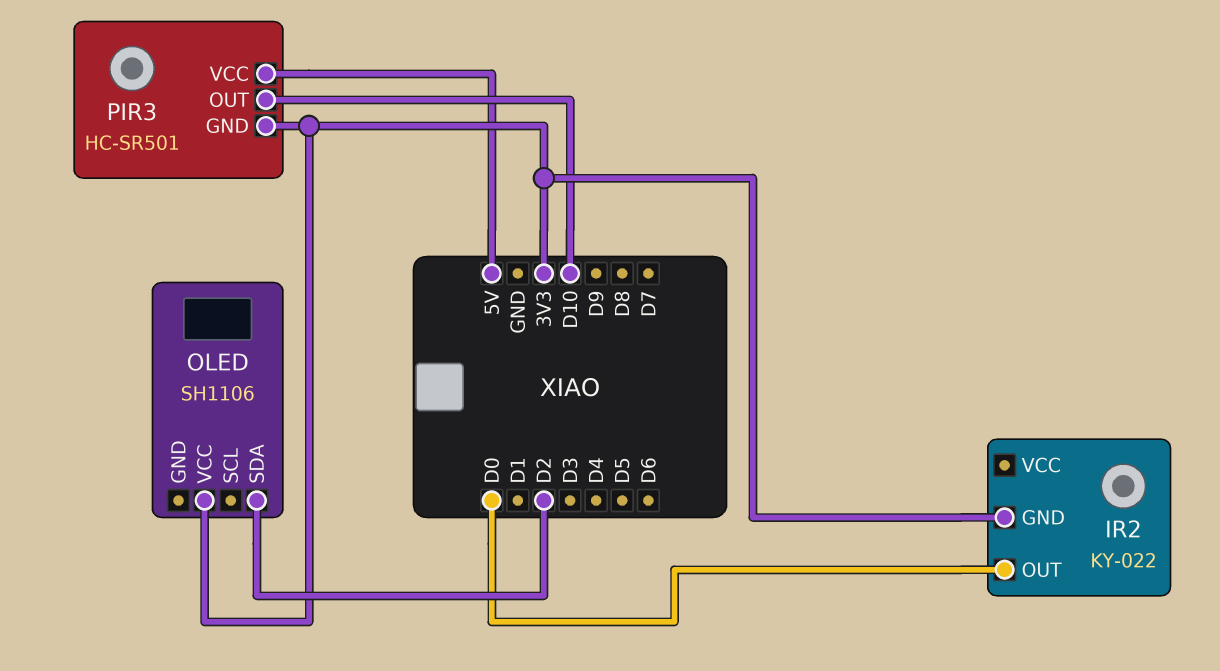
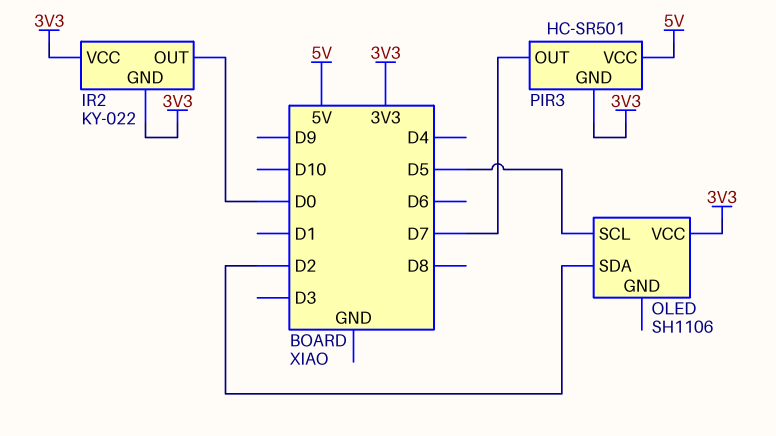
IR2 pin VCC: none -> 3V3
OLED pin SCL: none -> D5
PIR3 pin OUT: D10 -> D7

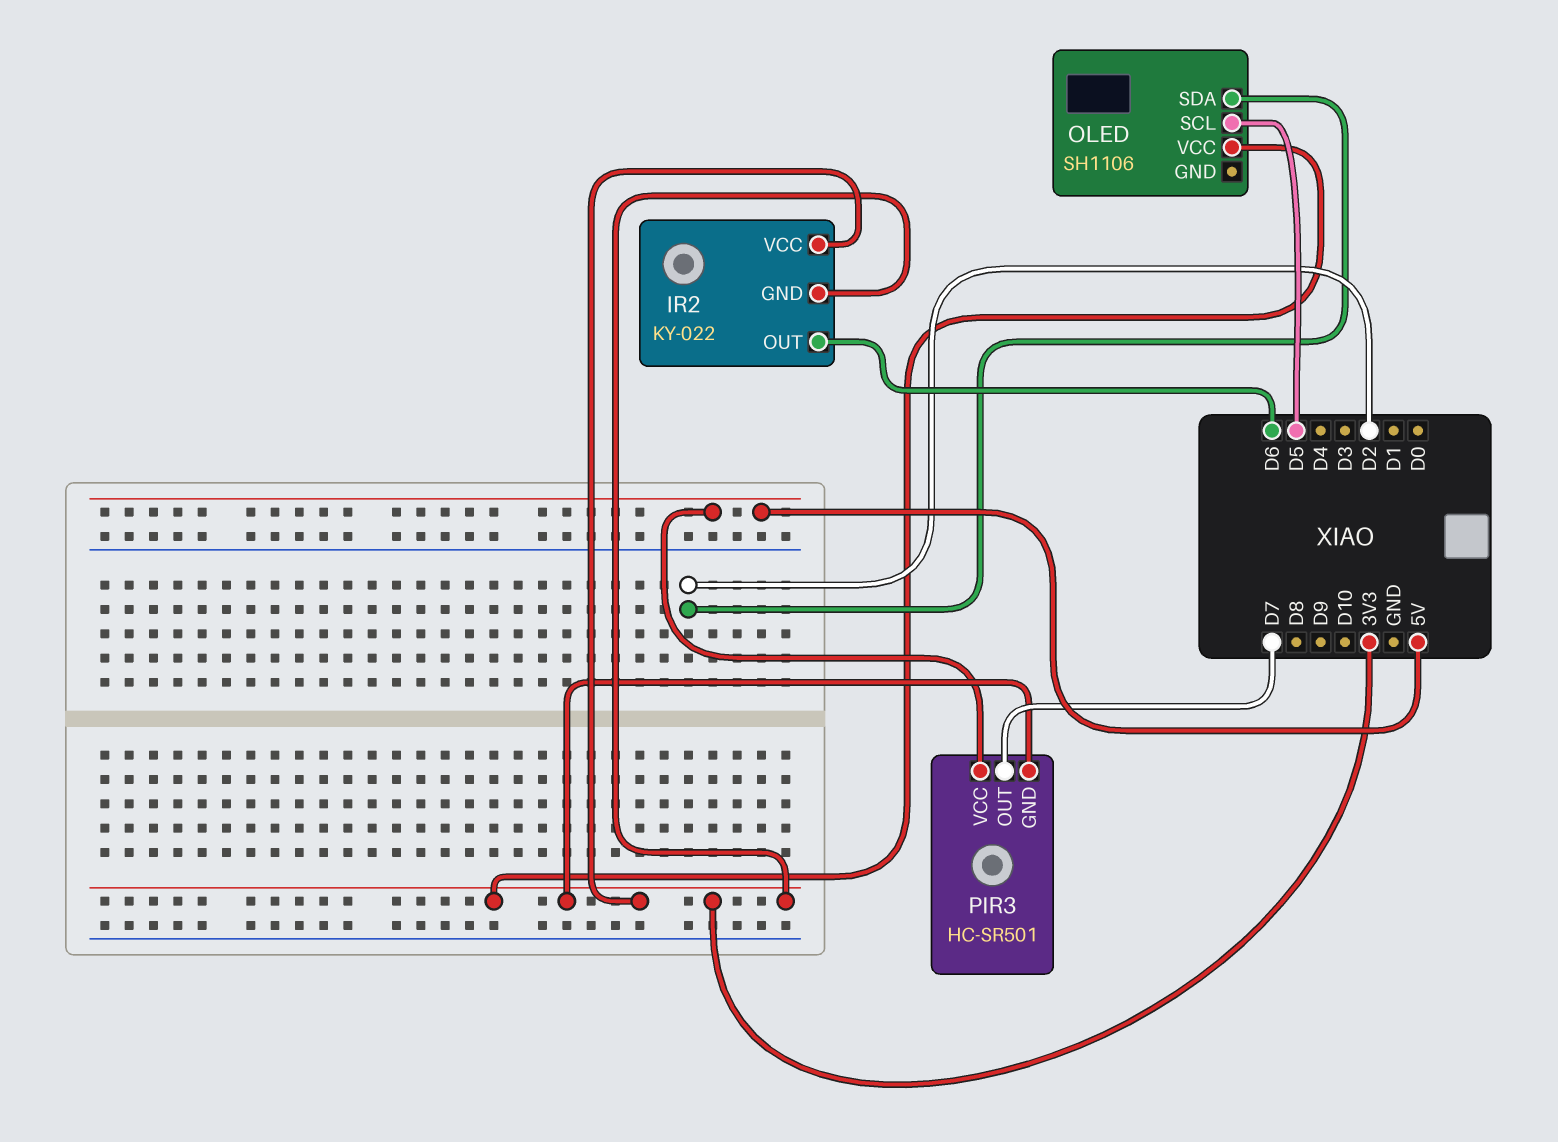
IR2 pin OUT: D0 -> D6

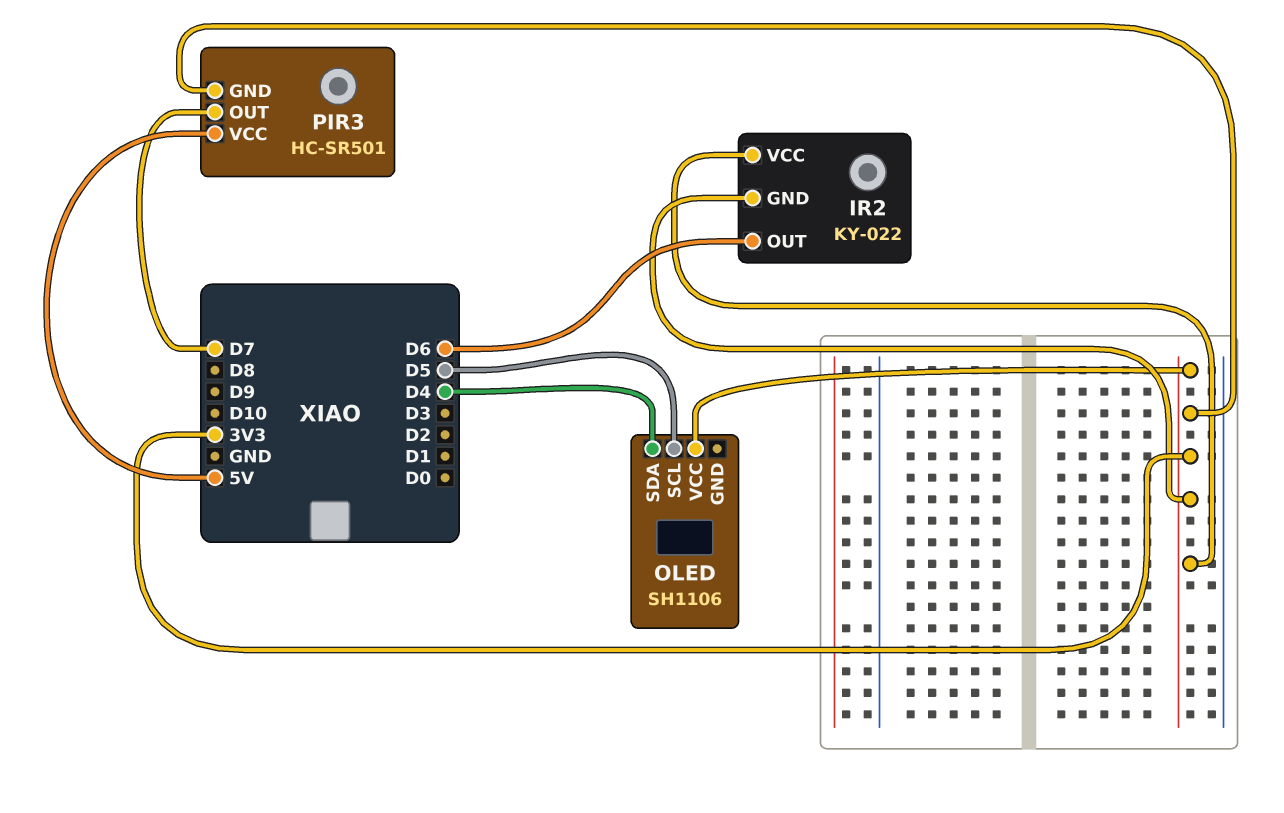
OLED pin SDA: D2 -> D4

